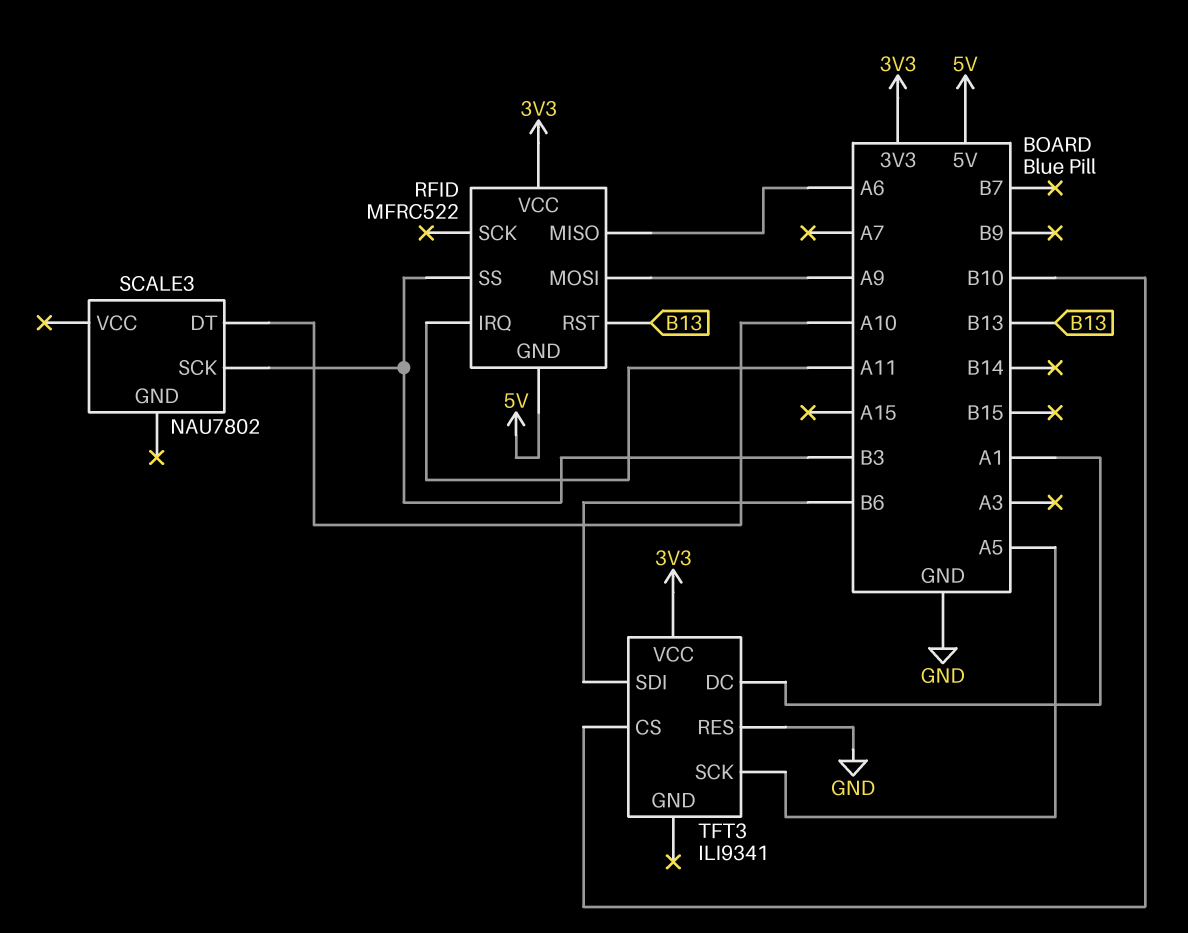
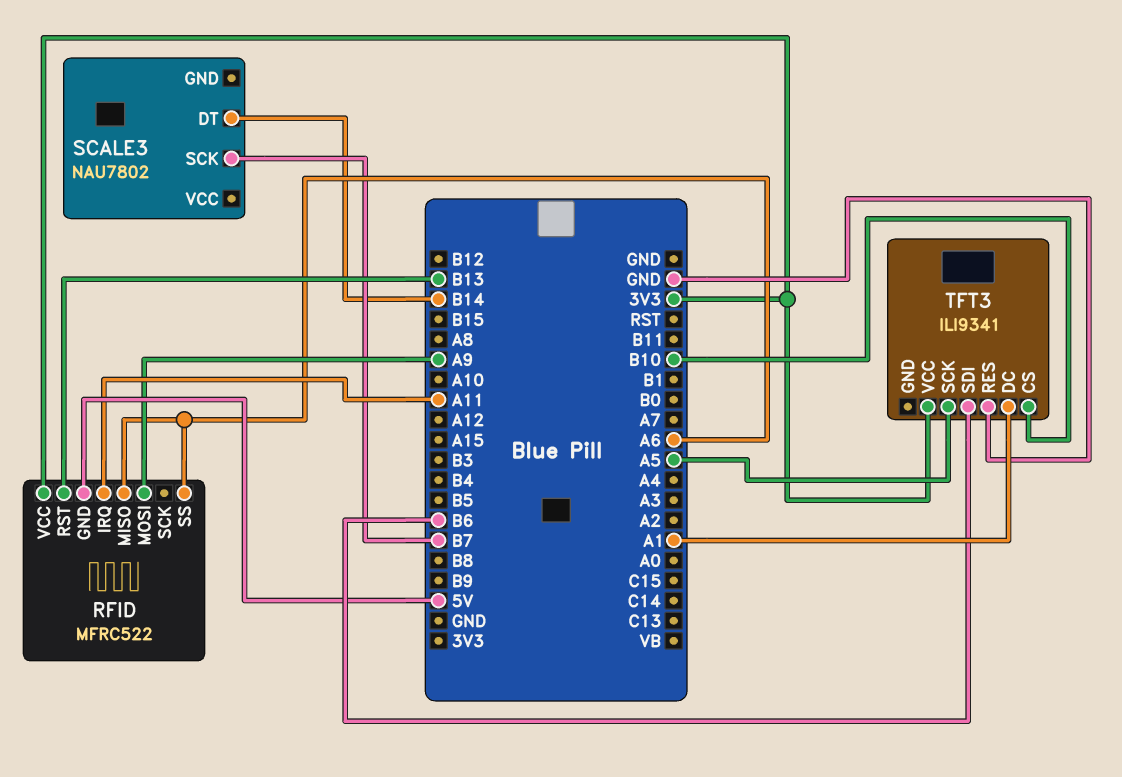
RFID pin SS: B3 -> A6
SCALE3 pin DT: A10 -> B14
SCALE3 pin SCK: B3 -> B7

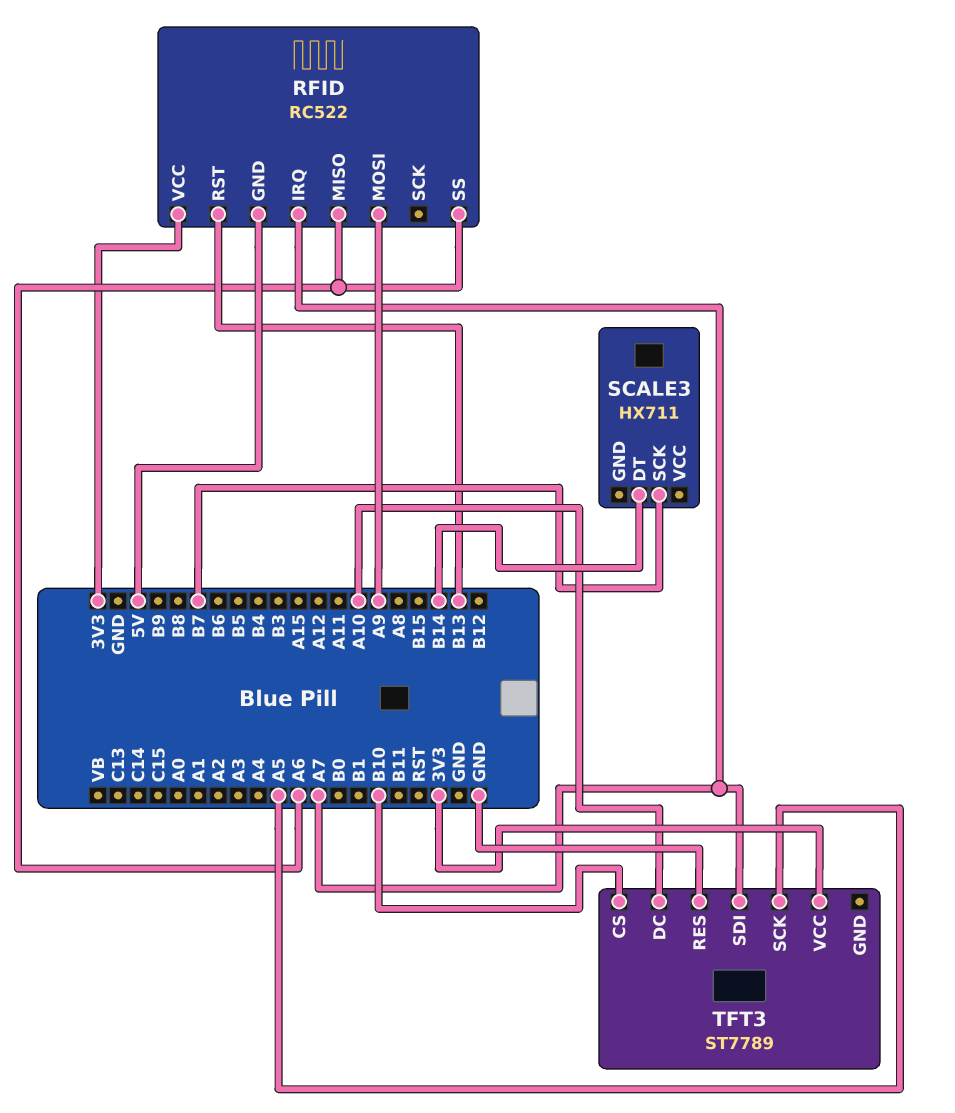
RFID: MFRC522 -> RC522
RFID pin IRQ: A11 -> A7
SCALE3: NAU7802 -> HX711
TFT3: ILI9341 -> ST7789
TFT3 pin DC: A1 -> A10
TFT3 pin SDI: B6 -> A7

